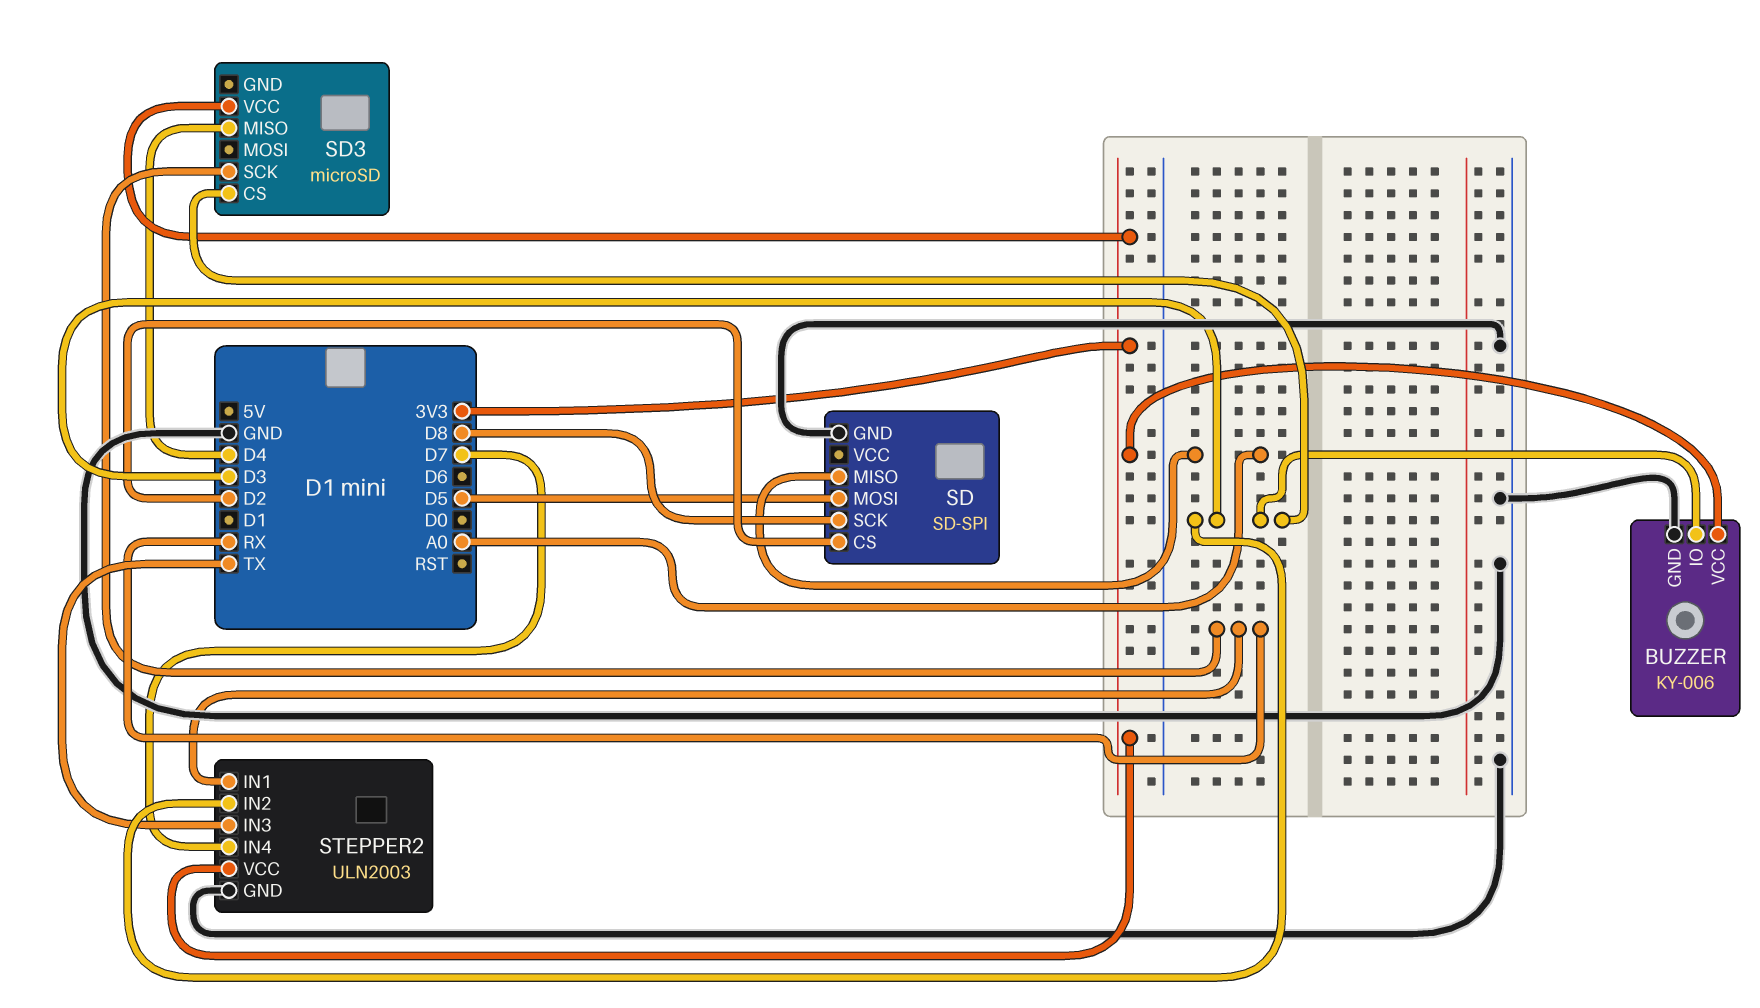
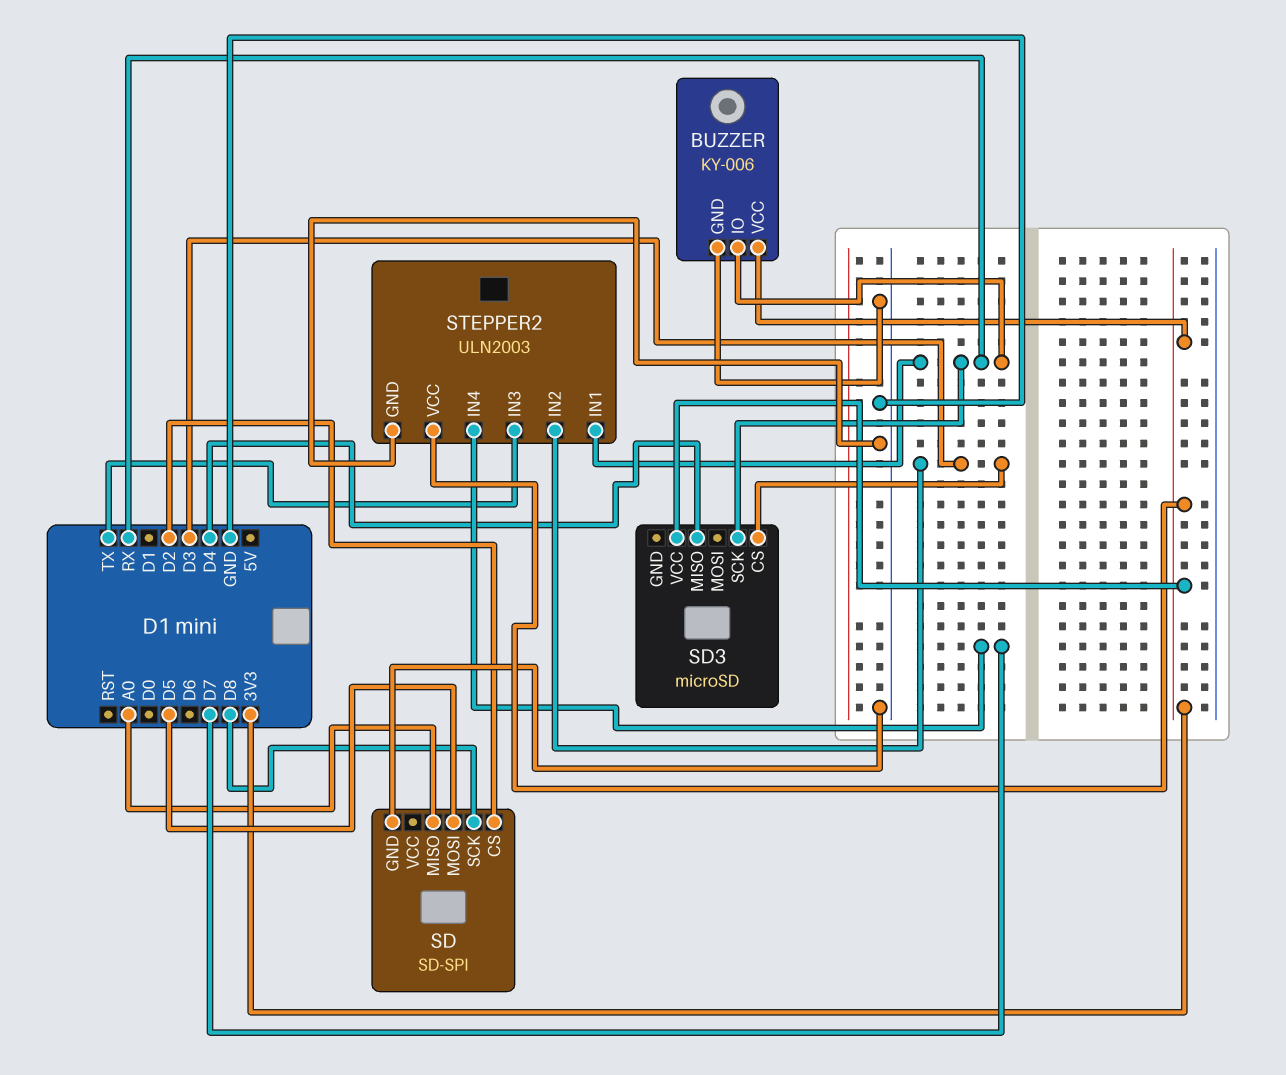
BUZZER pin IO: D3 -> RX

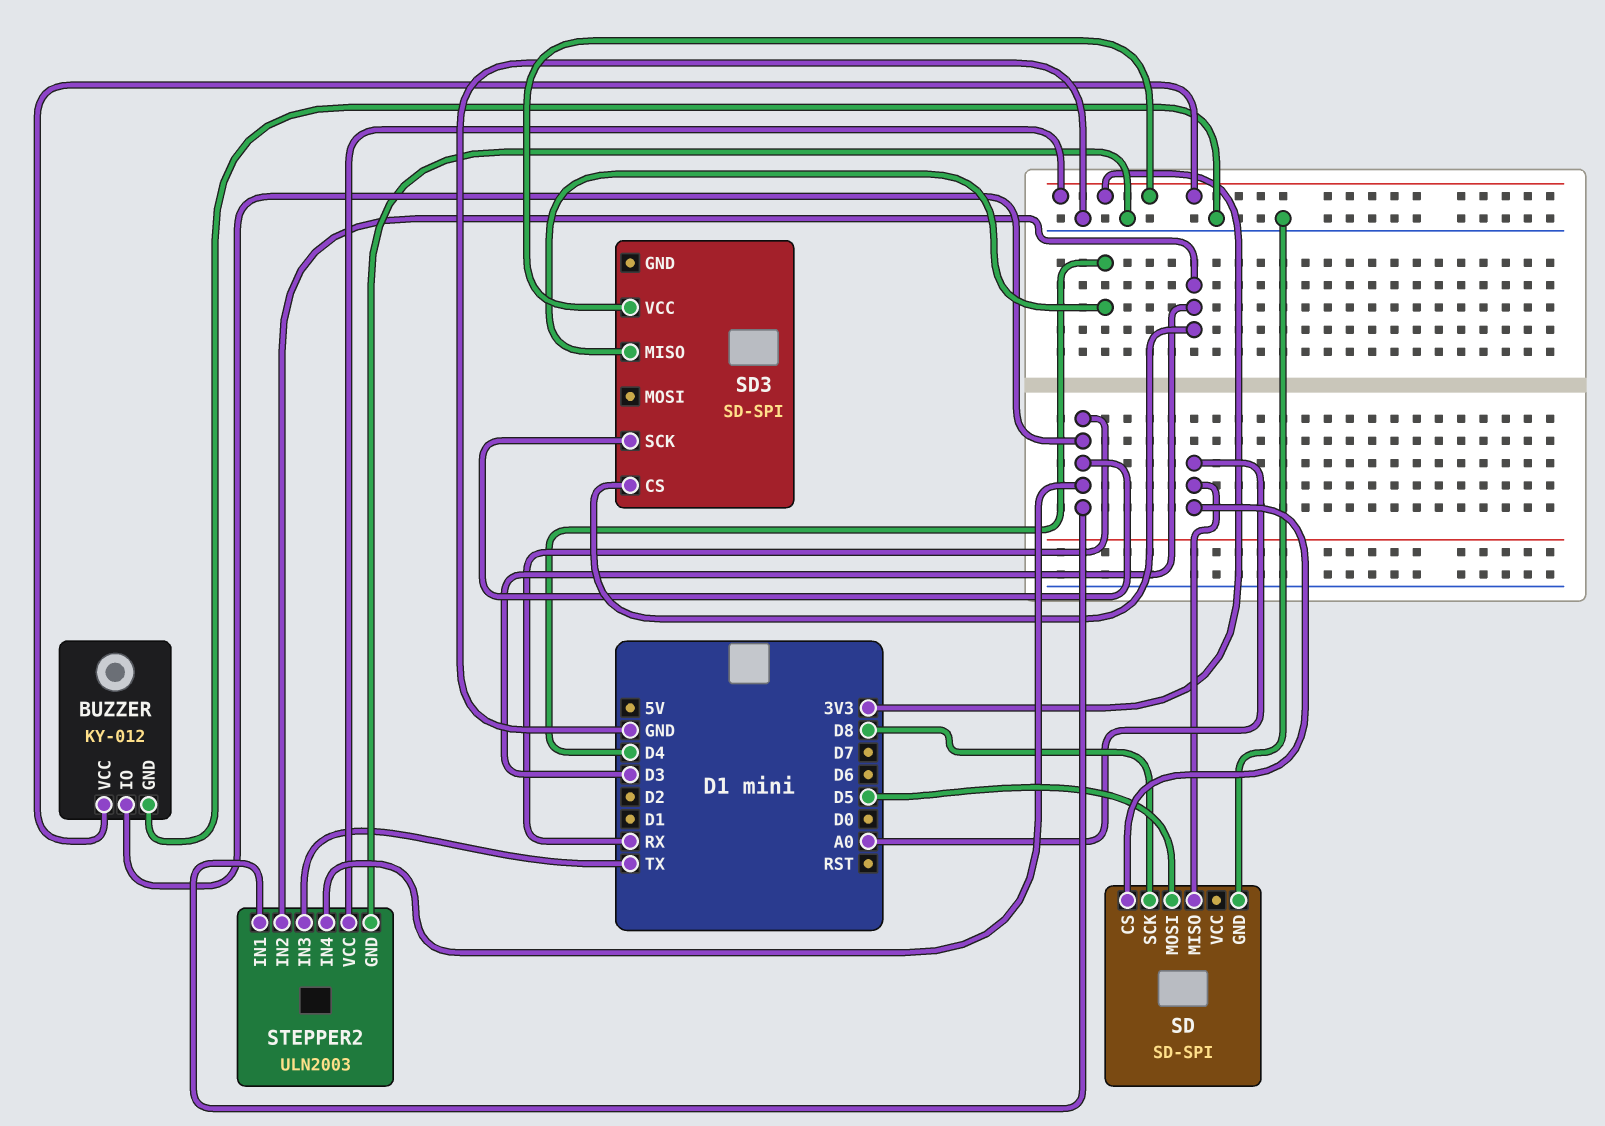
BUZZER: KY-006 -> KY-012
SD pin CS: D2 -> A0
SD3: microSD -> SD-SPI
STEPPER2 pin IN4: D7 -> RX

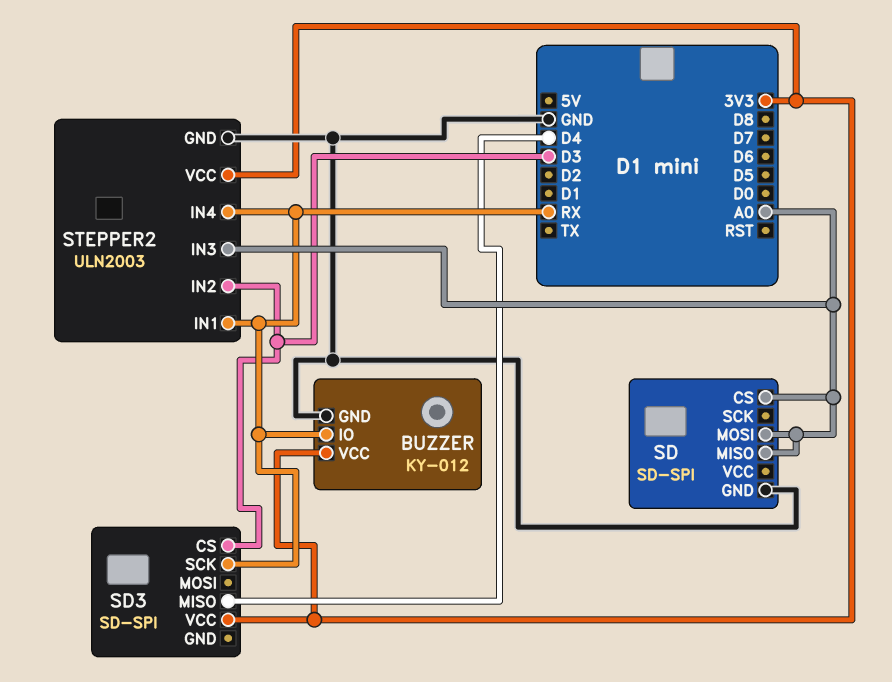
SD pin MOSI: D5 -> A0
SD pin SCK: D8 -> none
STEPPER2 pin IN3: TX -> A0

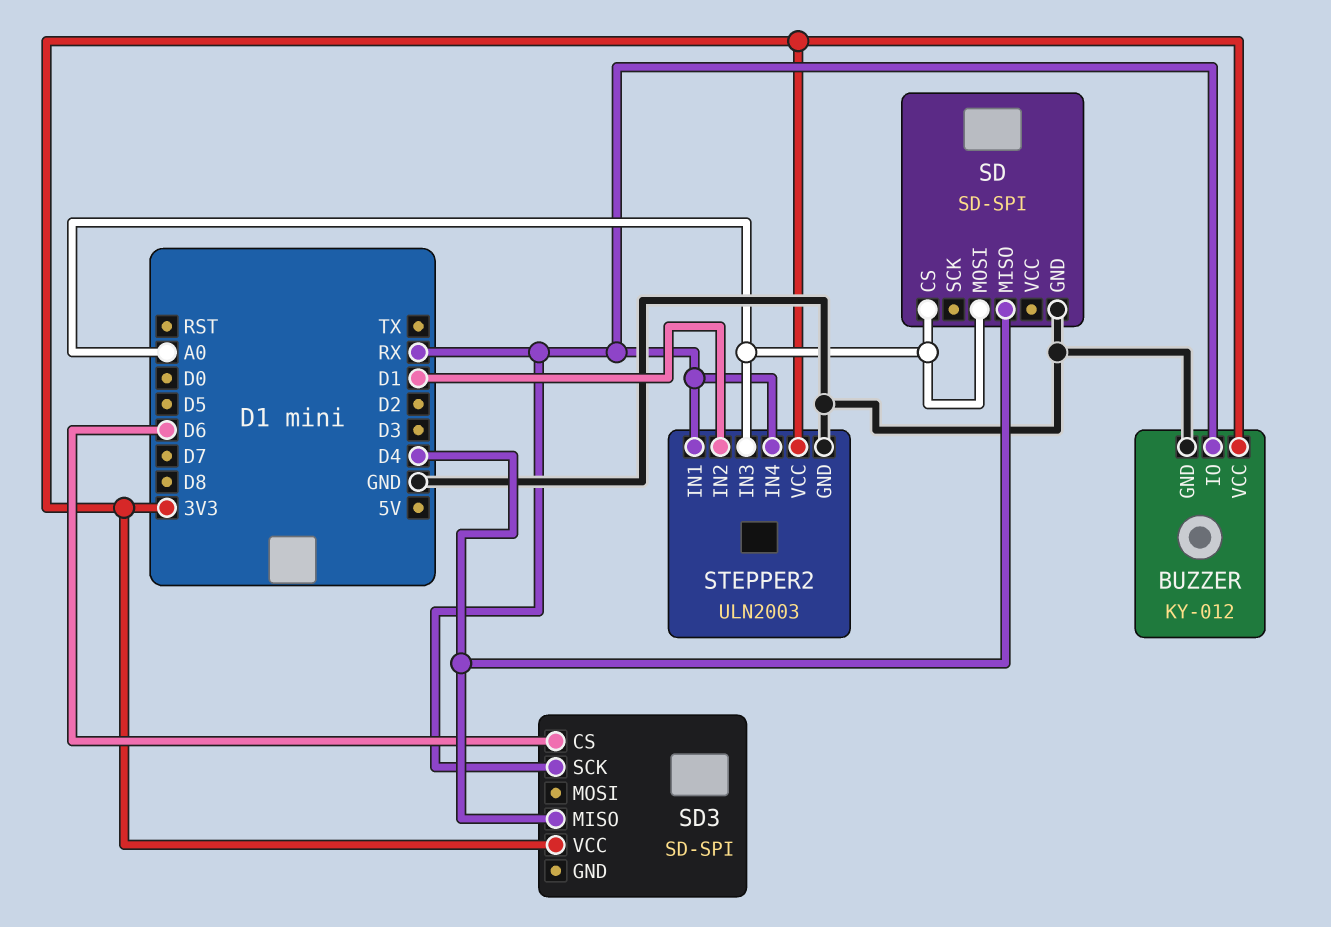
SD pin MISO: A0 -> D4
SD3 pin CS: D3 -> D6
STEPPER2 pin IN2: D3 -> D1

